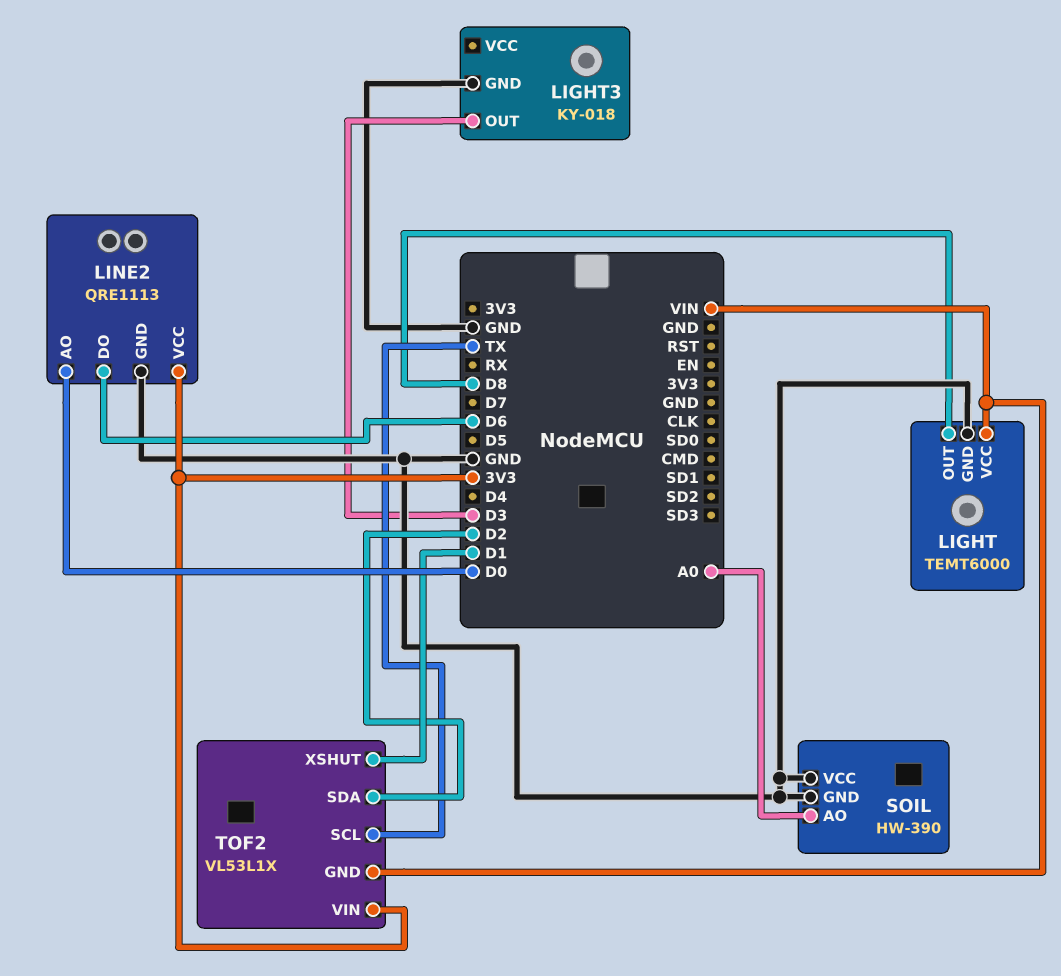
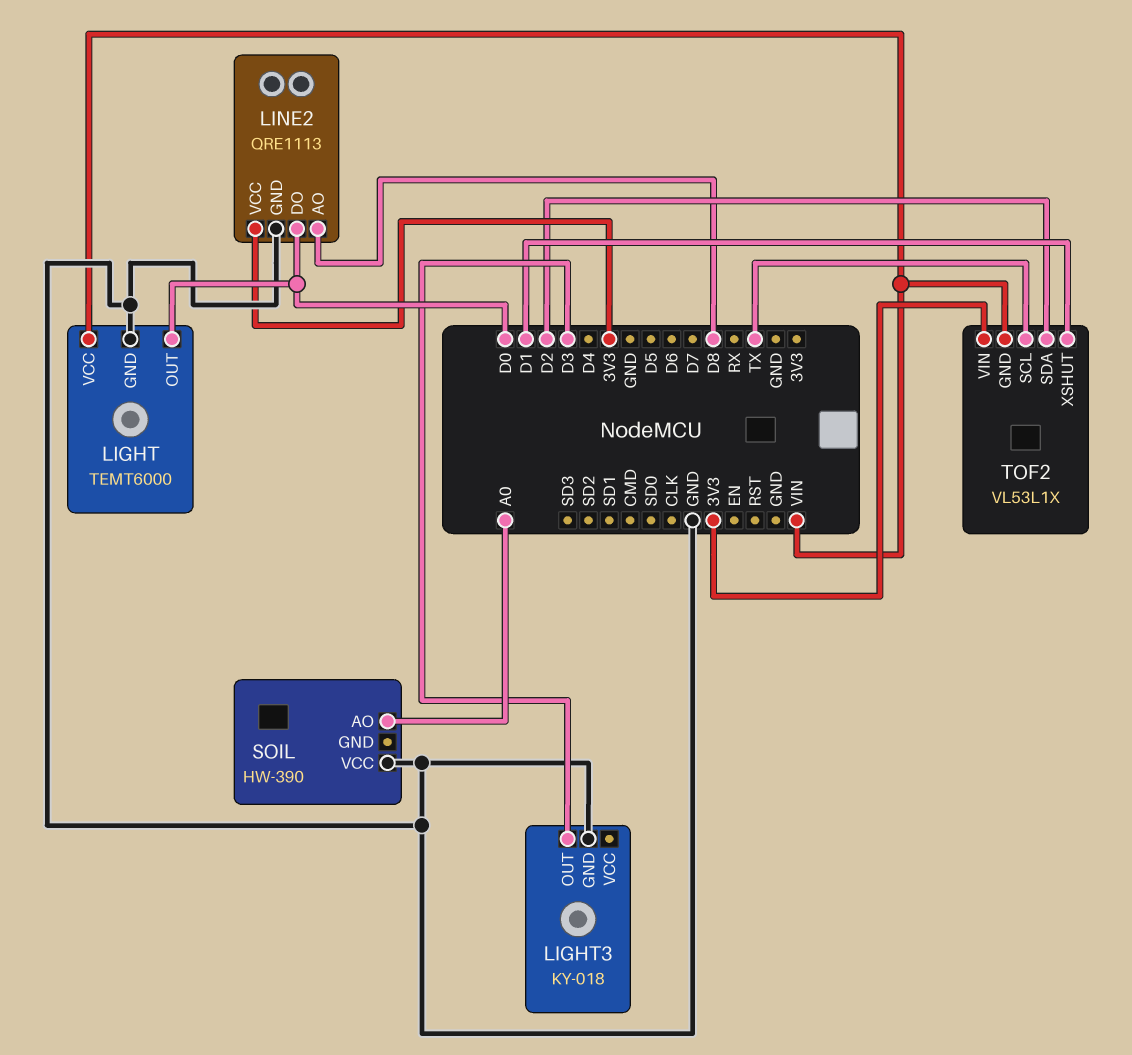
LIGHT pin OUT: D8 -> D0
LINE2 pin AO: D0 -> D8
LINE2 pin DO: D6 -> D0
SOIL pin GND: GND -> none

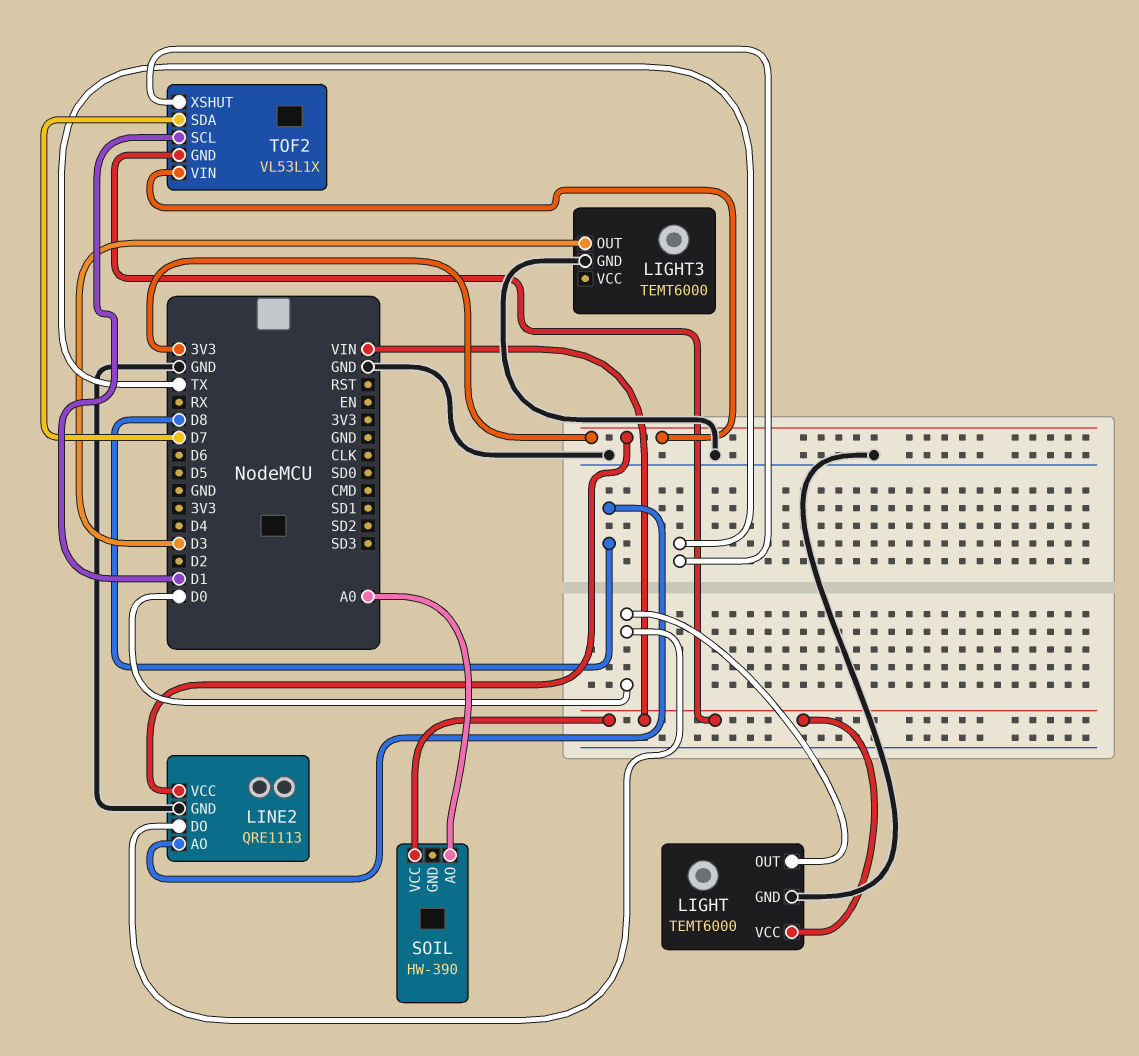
LIGHT3: KY-018 -> TEMT6000
SOIL pin VCC: GND -> VIN
TOF2 pin SCL: TX -> D1
TOF2 pin SDA: D2 -> D7
TOF2 pin XSHUT: D1 -> TX

